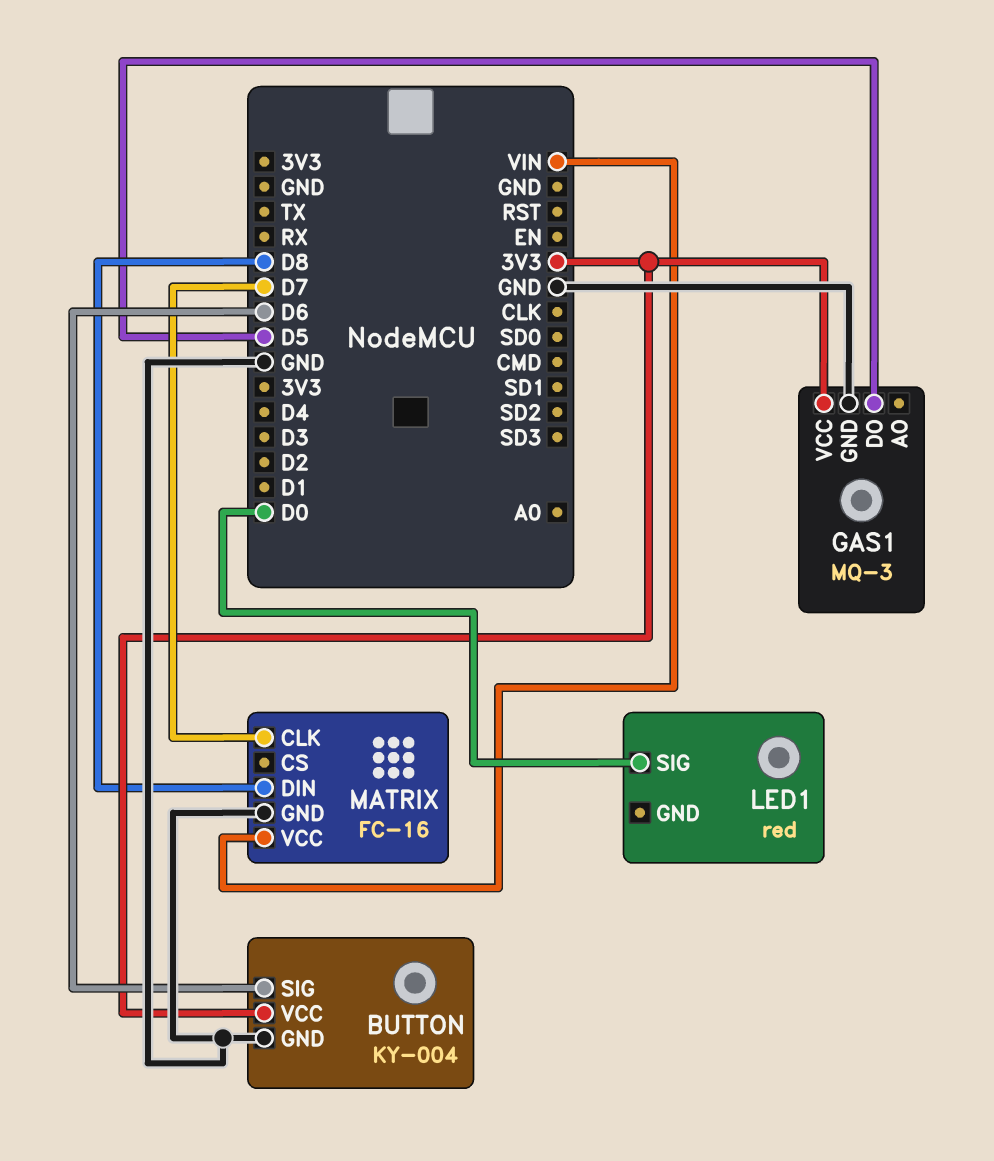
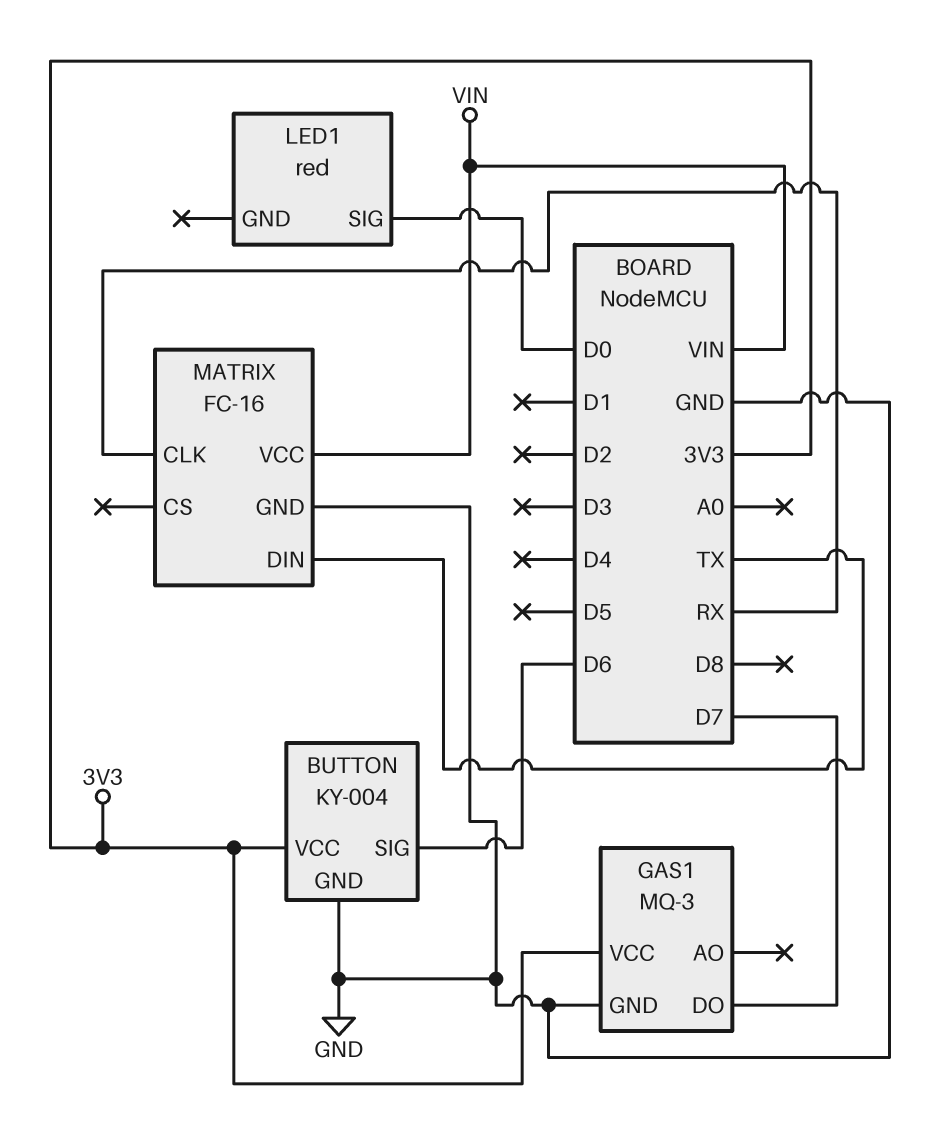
GAS1 pin DO: D5 -> D7
MATRIX pin CLK: D7 -> RX
MATRIX pin DIN: D8 -> TX

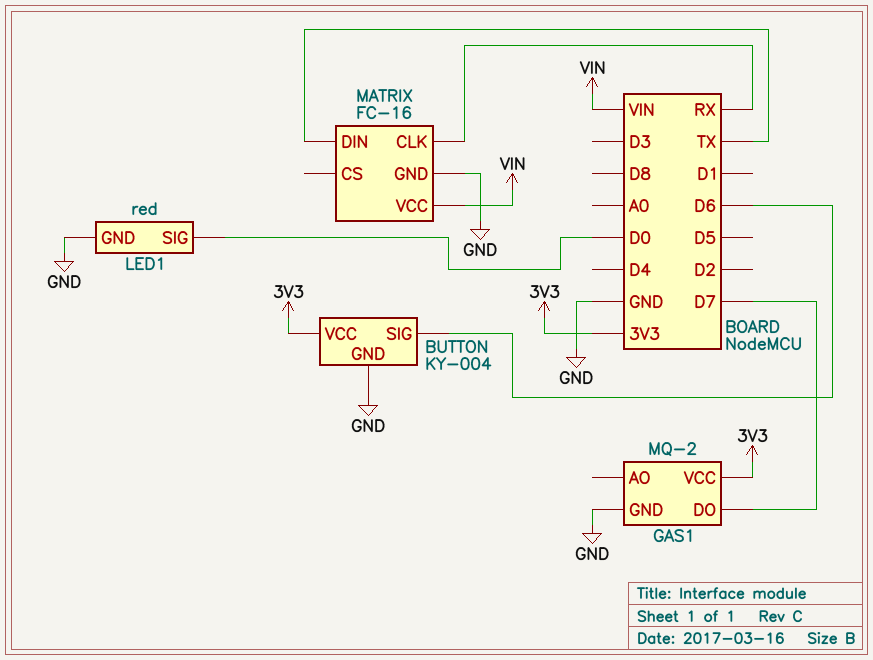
GAS1: MQ-3 -> MQ-2
LED1 pin GND: none -> GND

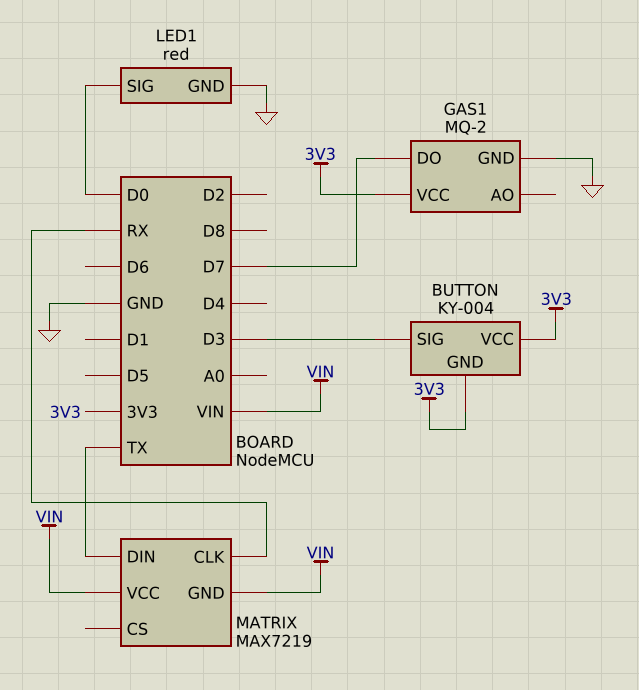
BUTTON pin GND: GND -> 3V3
BUTTON pin SIG: D6 -> D3
MATRIX: FC-16 -> MAX7219
MATRIX pin GND: GND -> VIN

